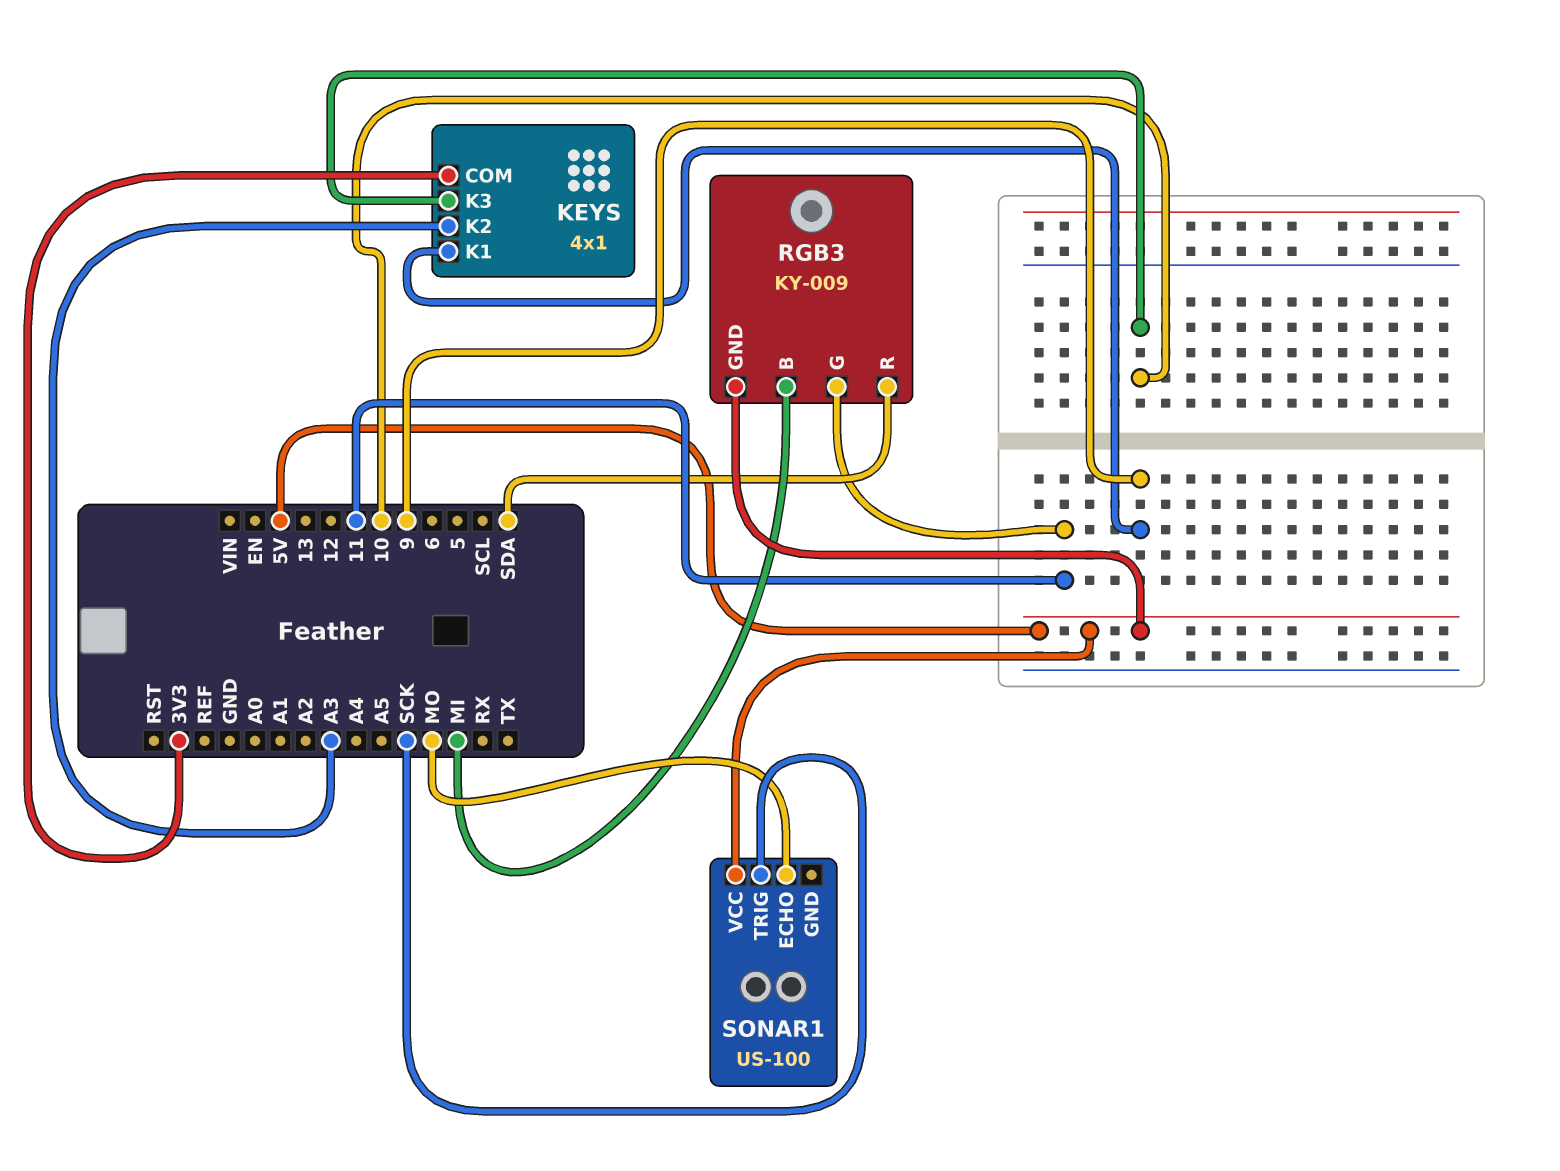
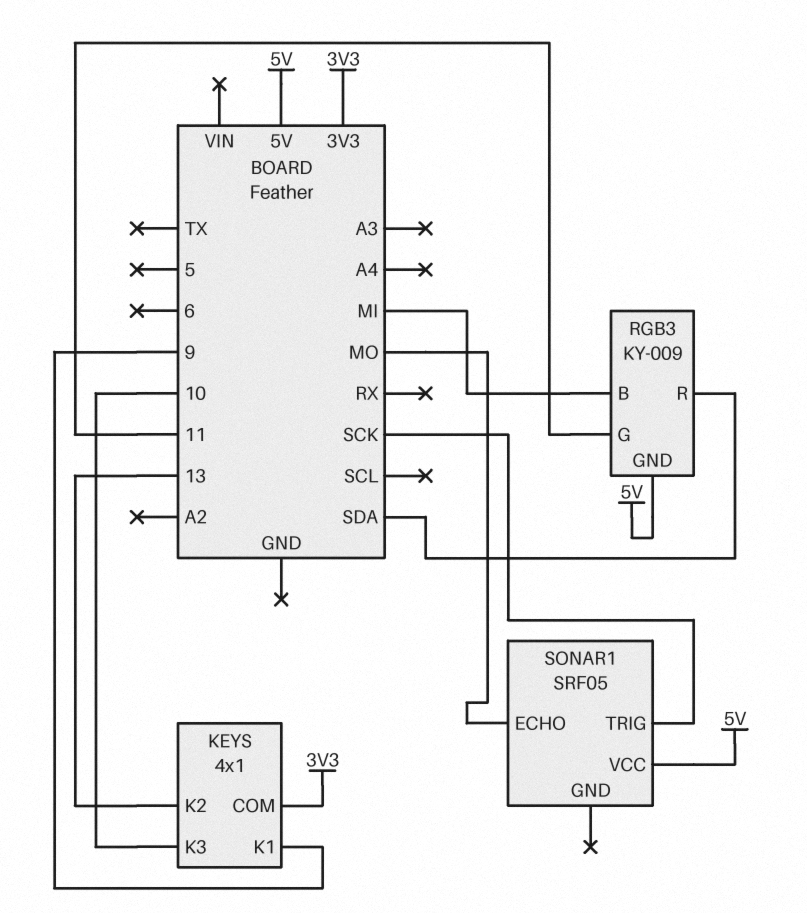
KEYS pin K2: A3 -> 13
SONAR1: US-100 -> SRF05

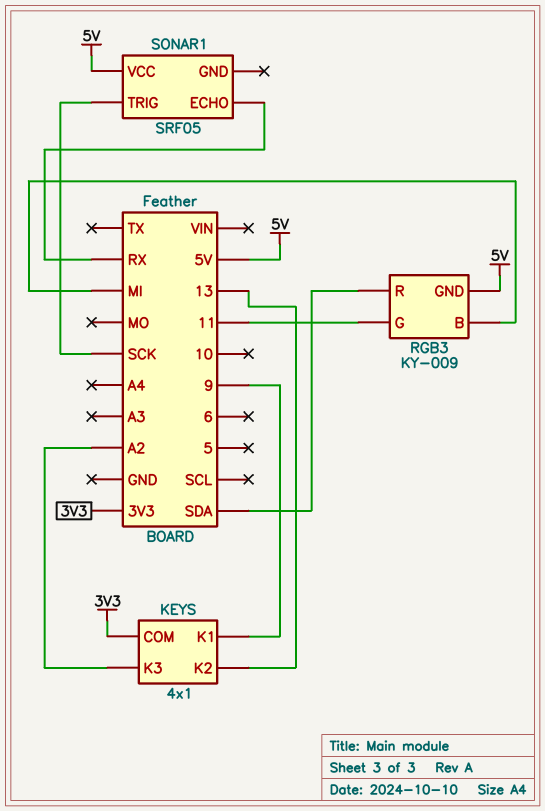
KEYS pin K3: 10 -> A2
SONAR1 pin ECHO: MO -> RX

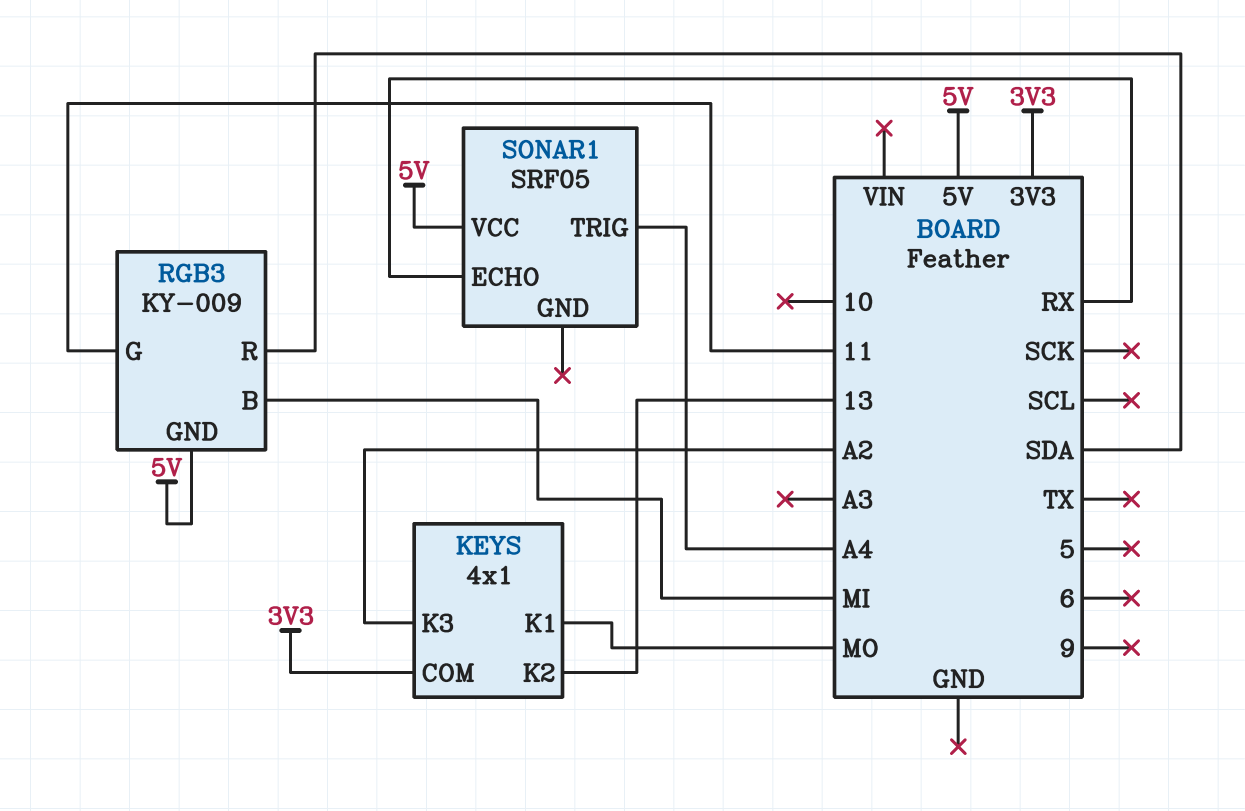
KEYS pin K1: 9 -> MO
SONAR1 pin TRIG: SCK -> A4

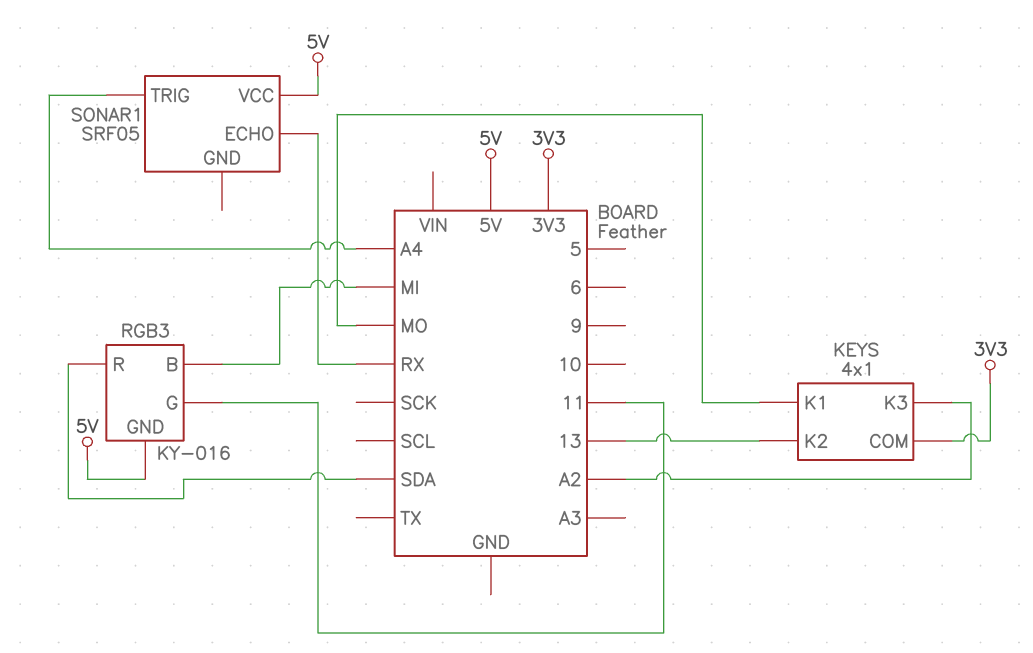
RGB3: KY-009 -> KY-016

